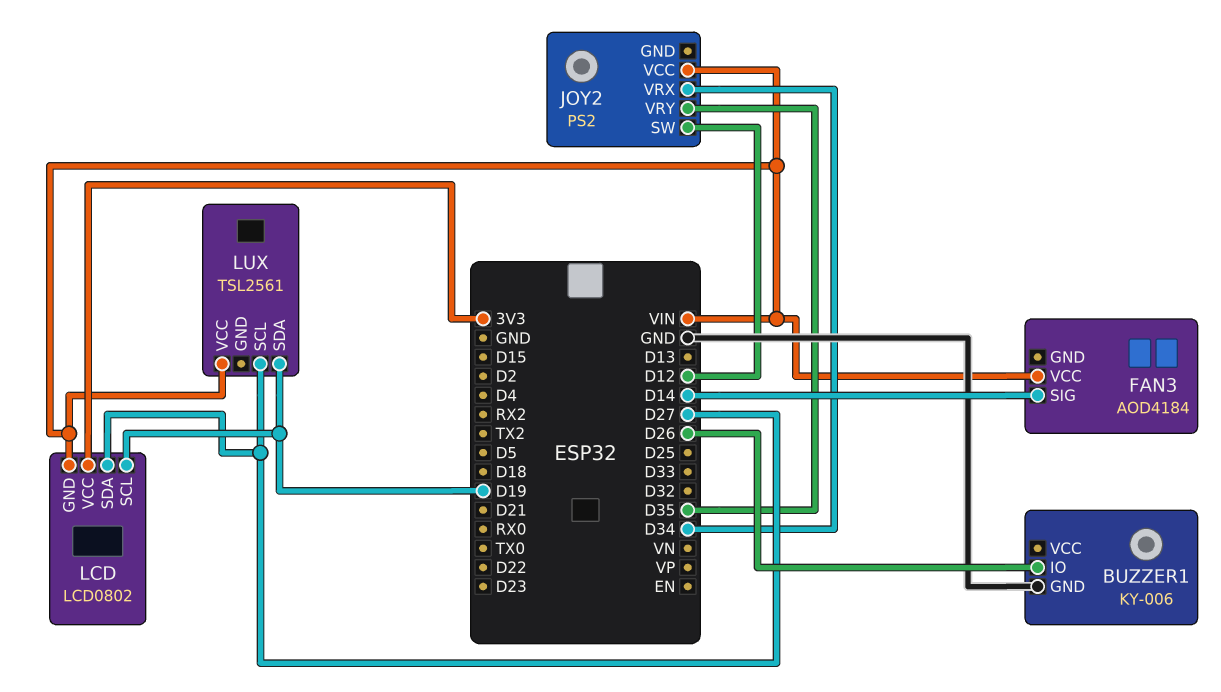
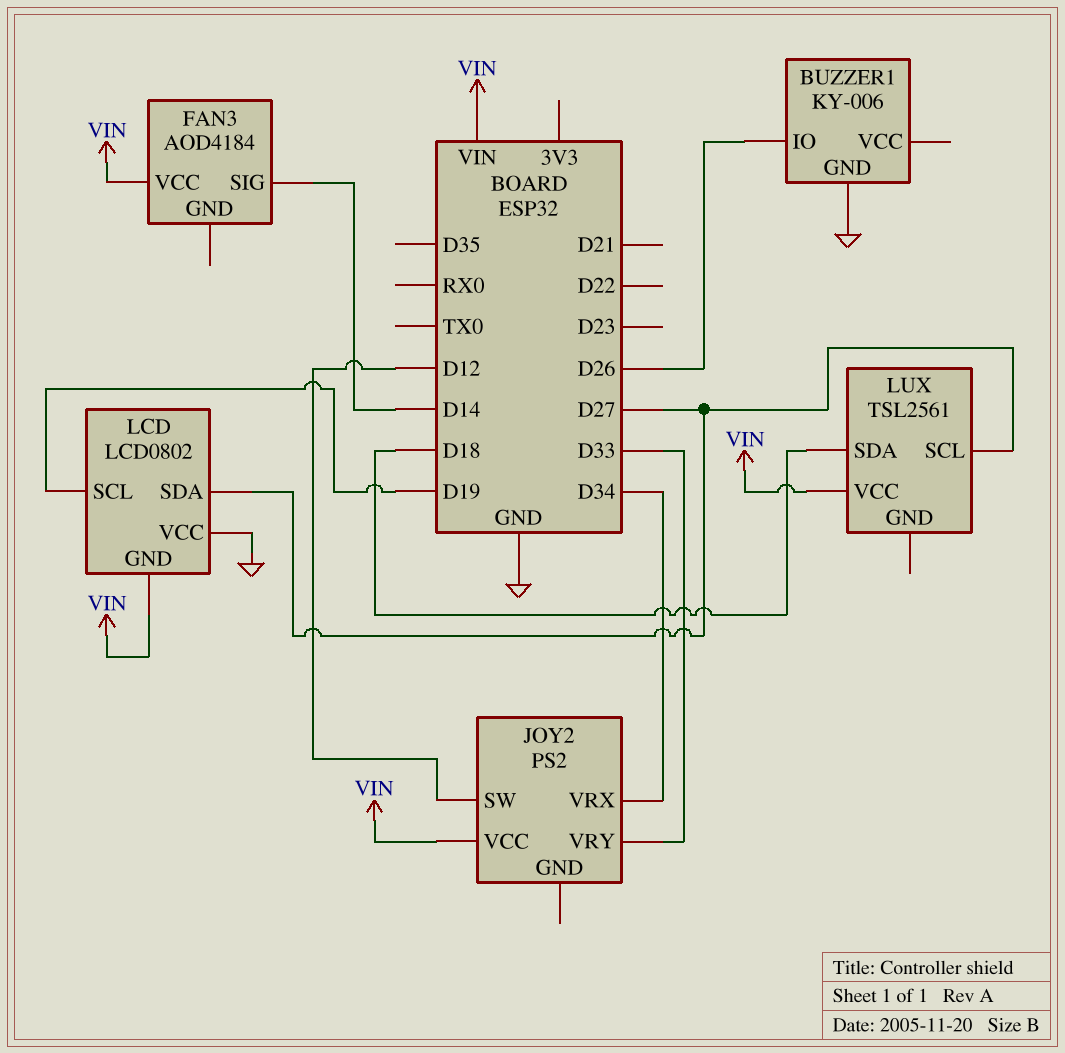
JOY2 pin VRY: D35 -> D33
LCD pin VCC: 3V3 -> GND
LUX pin SDA: D19 -> D18

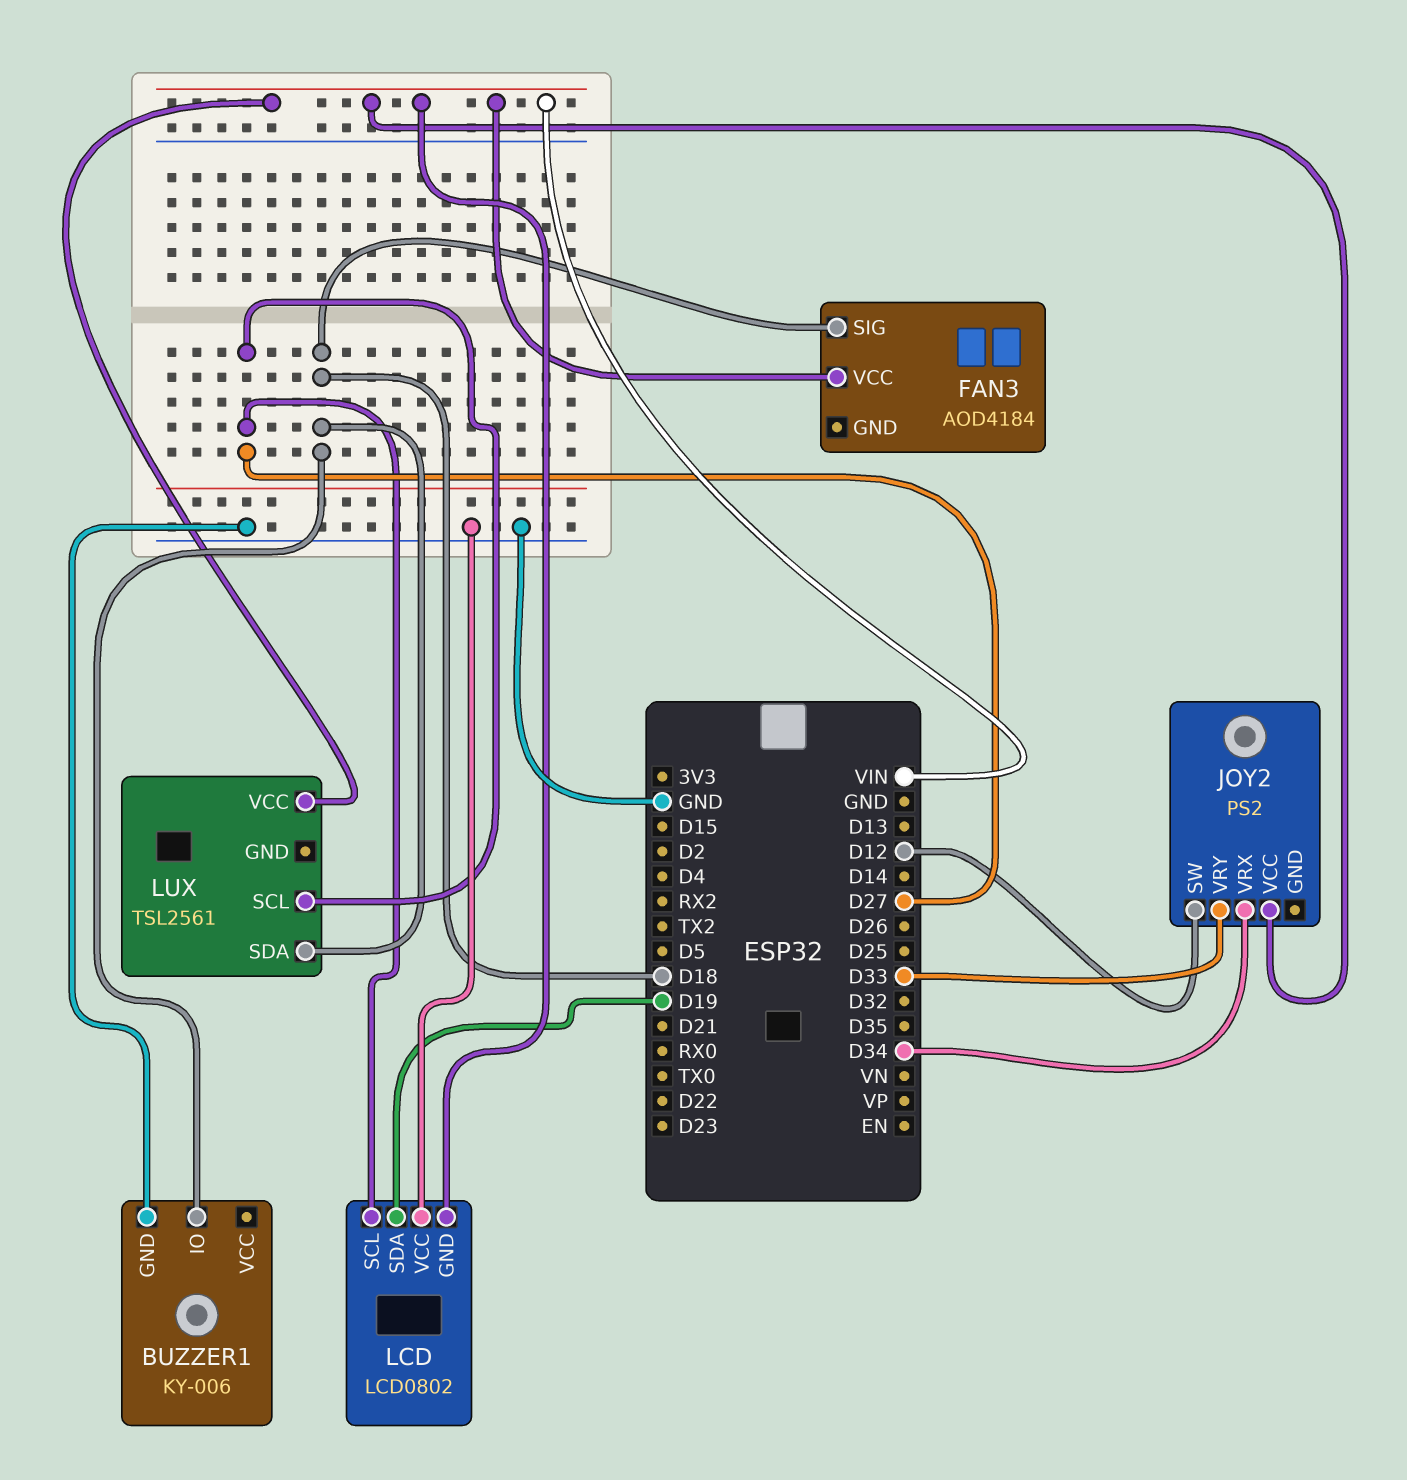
BUZZER1 pin IO: D26 -> D18
FAN3 pin SIG: D14 -> D18
LCD pin SCL: D19 -> D27
LCD pin SDA: D27 -> D19

